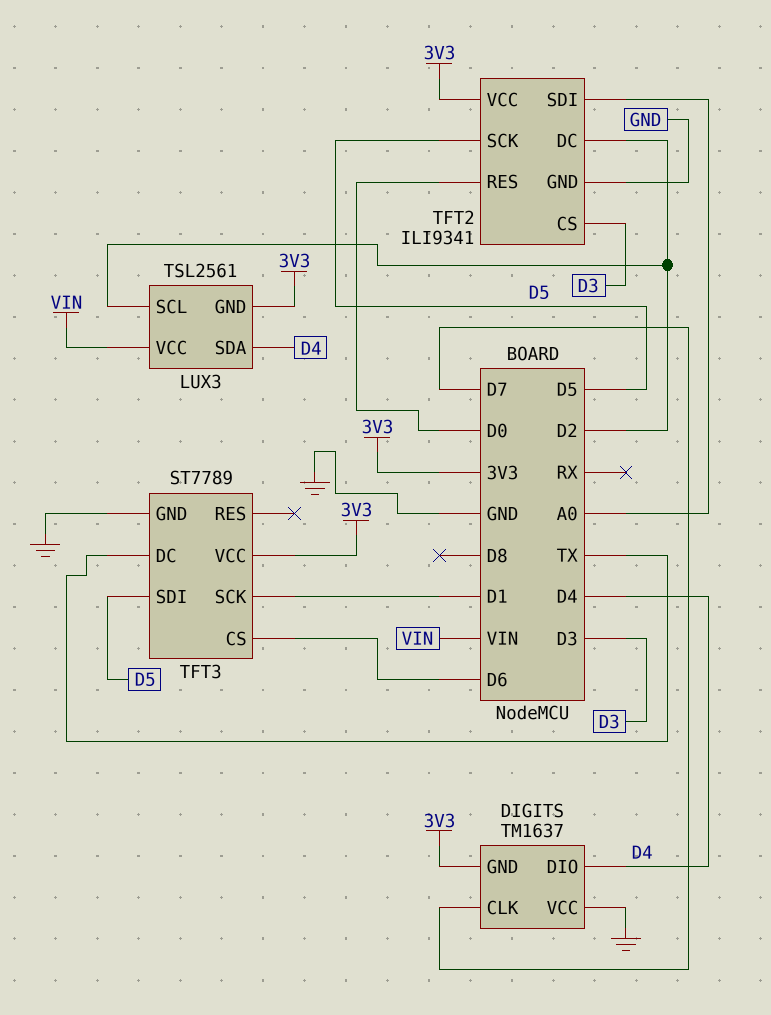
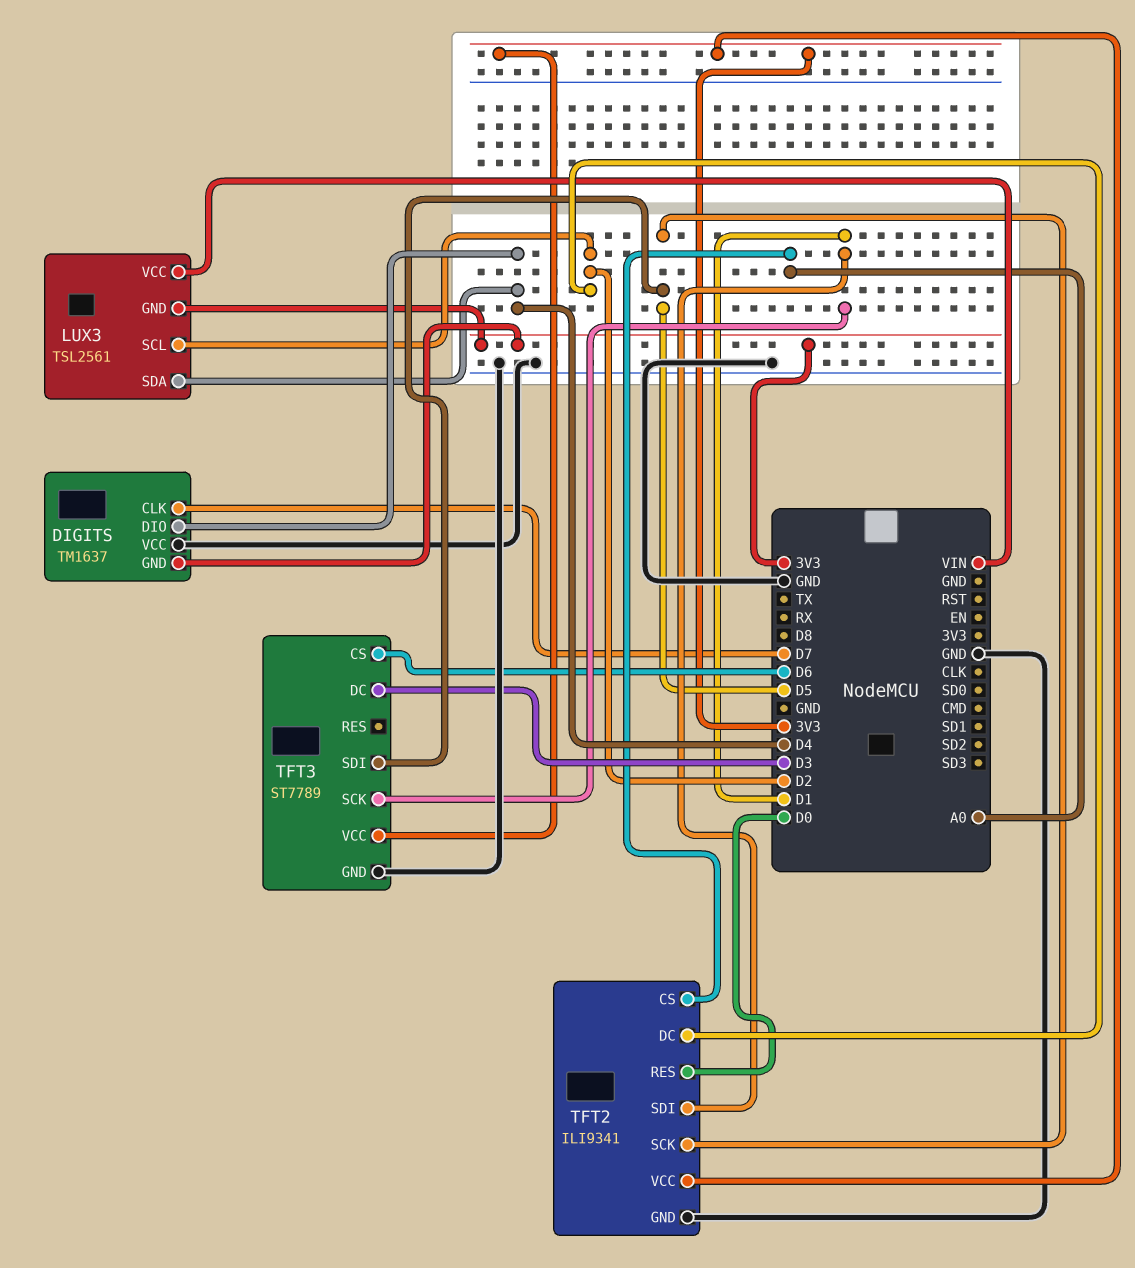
TFT2 pin CS: D3 -> A0
TFT2 pin SDI: A0 -> D1
TFT3 pin DC: TX -> D3

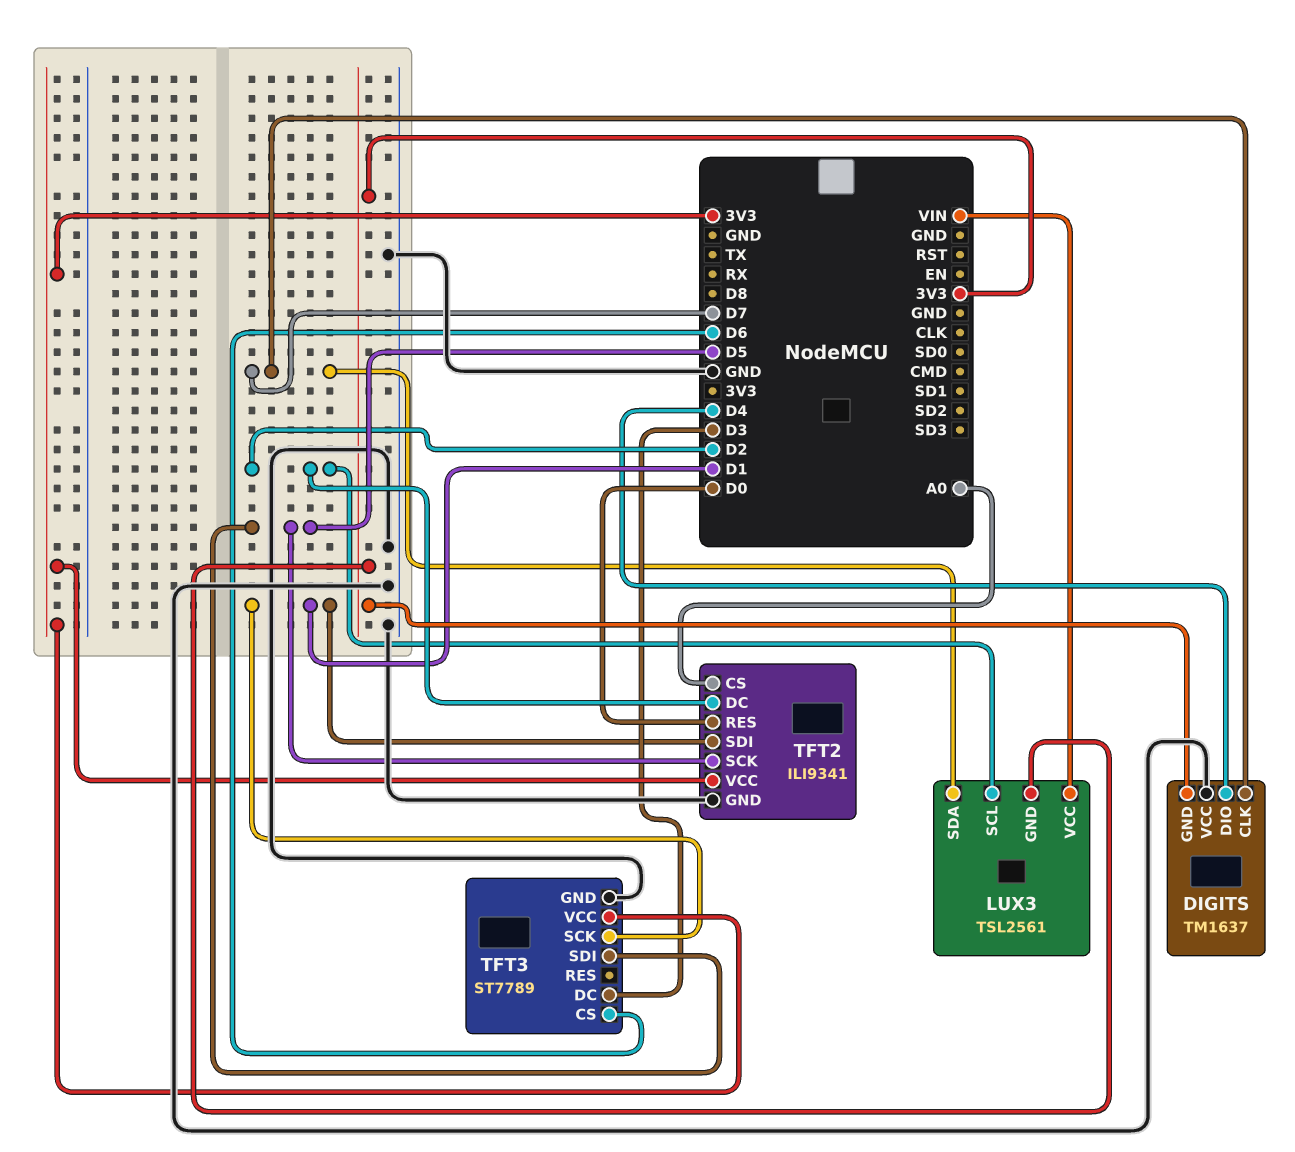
LUX3 pin SDA: D4 -> D7

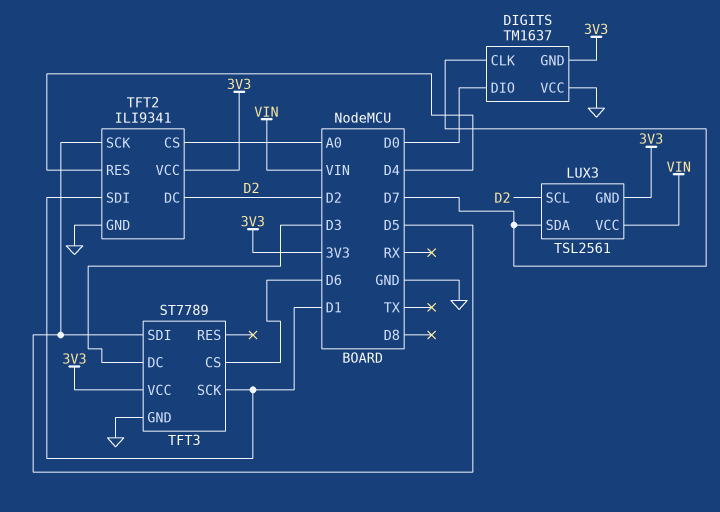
DIGITS pin DIO: D4 -> D0
TFT2 pin RES: D0 -> D4

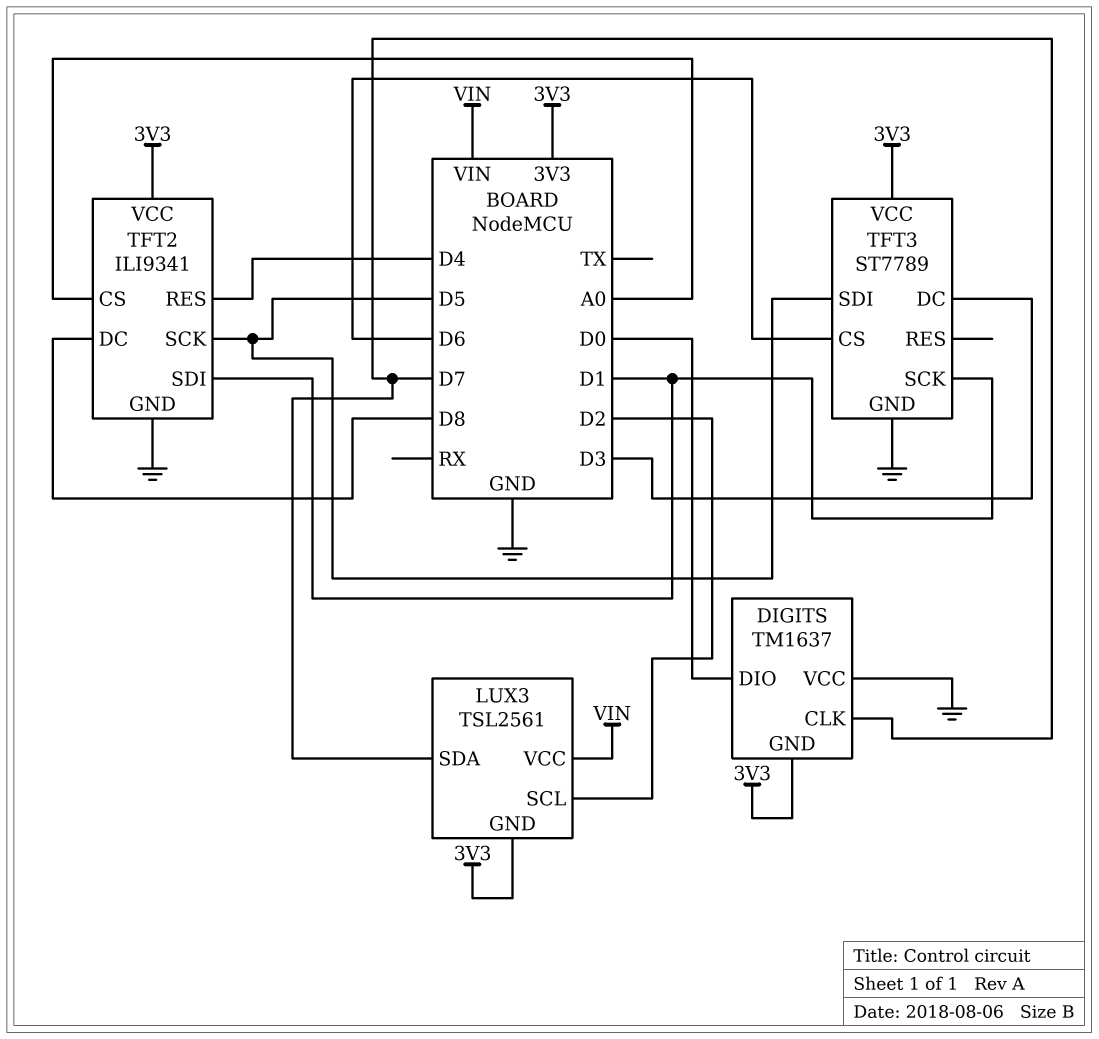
TFT2 pin DC: D2 -> D8

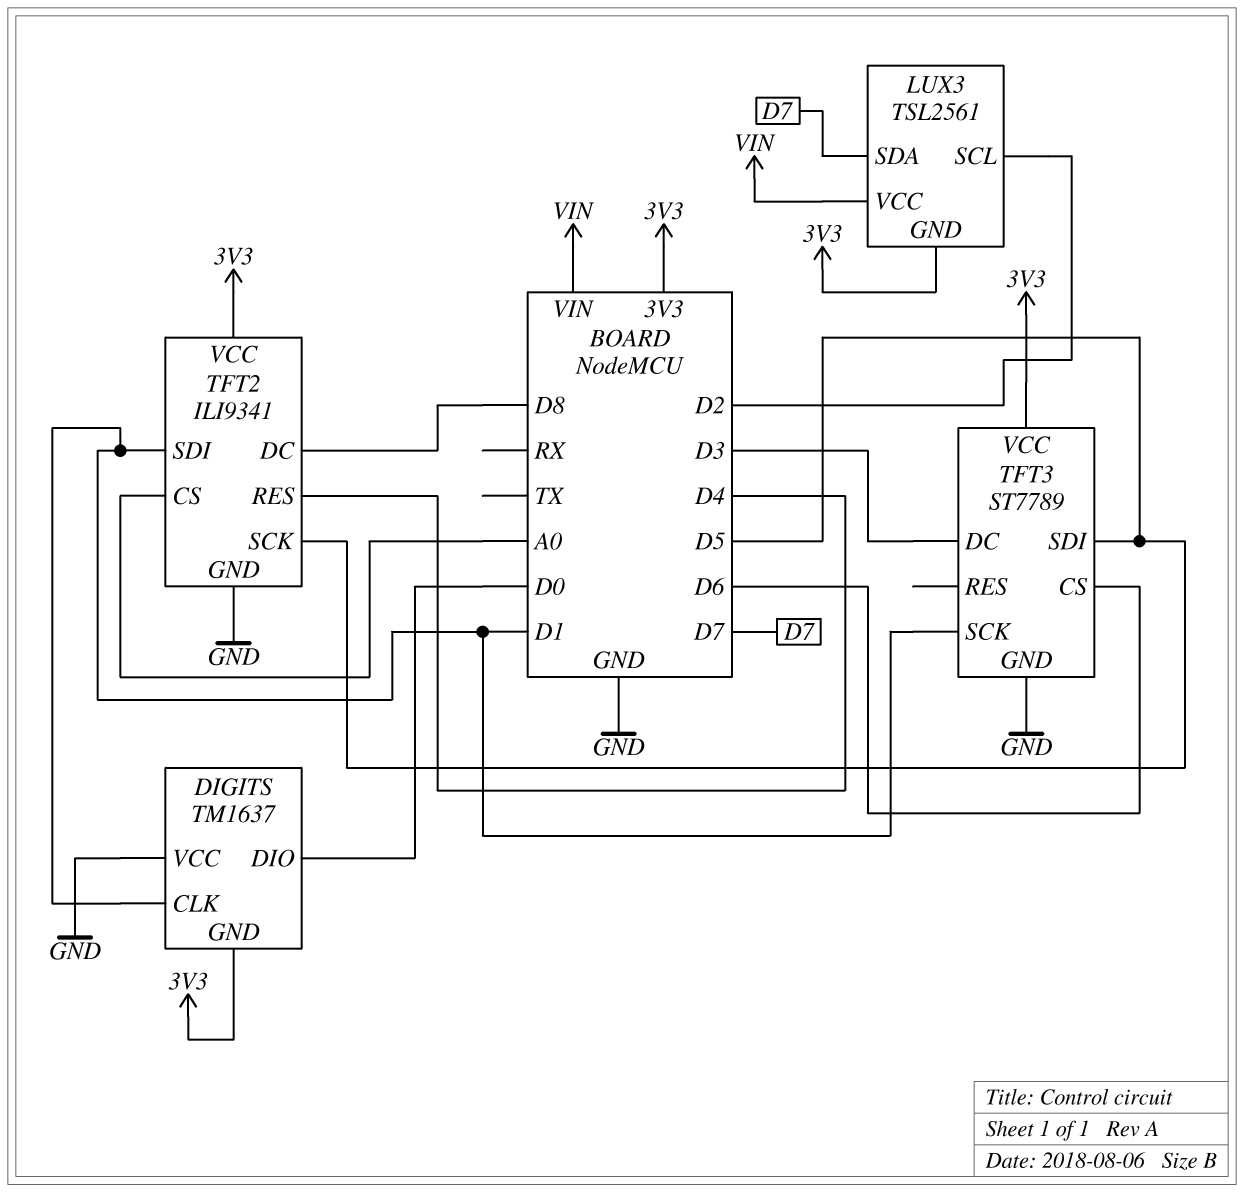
DIGITS pin CLK: D7 -> D1

